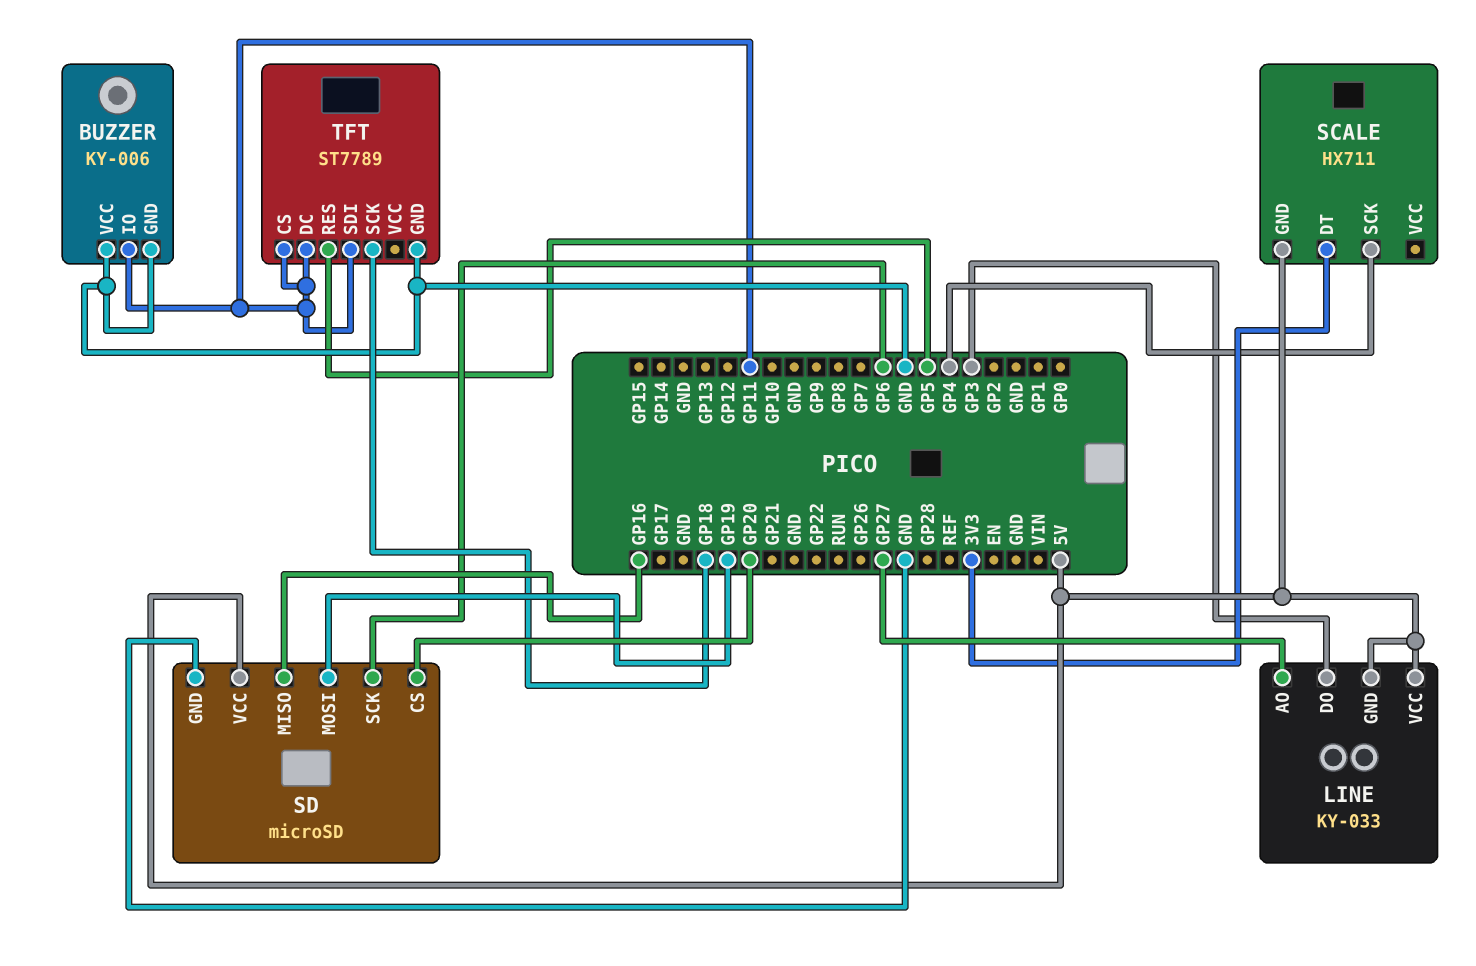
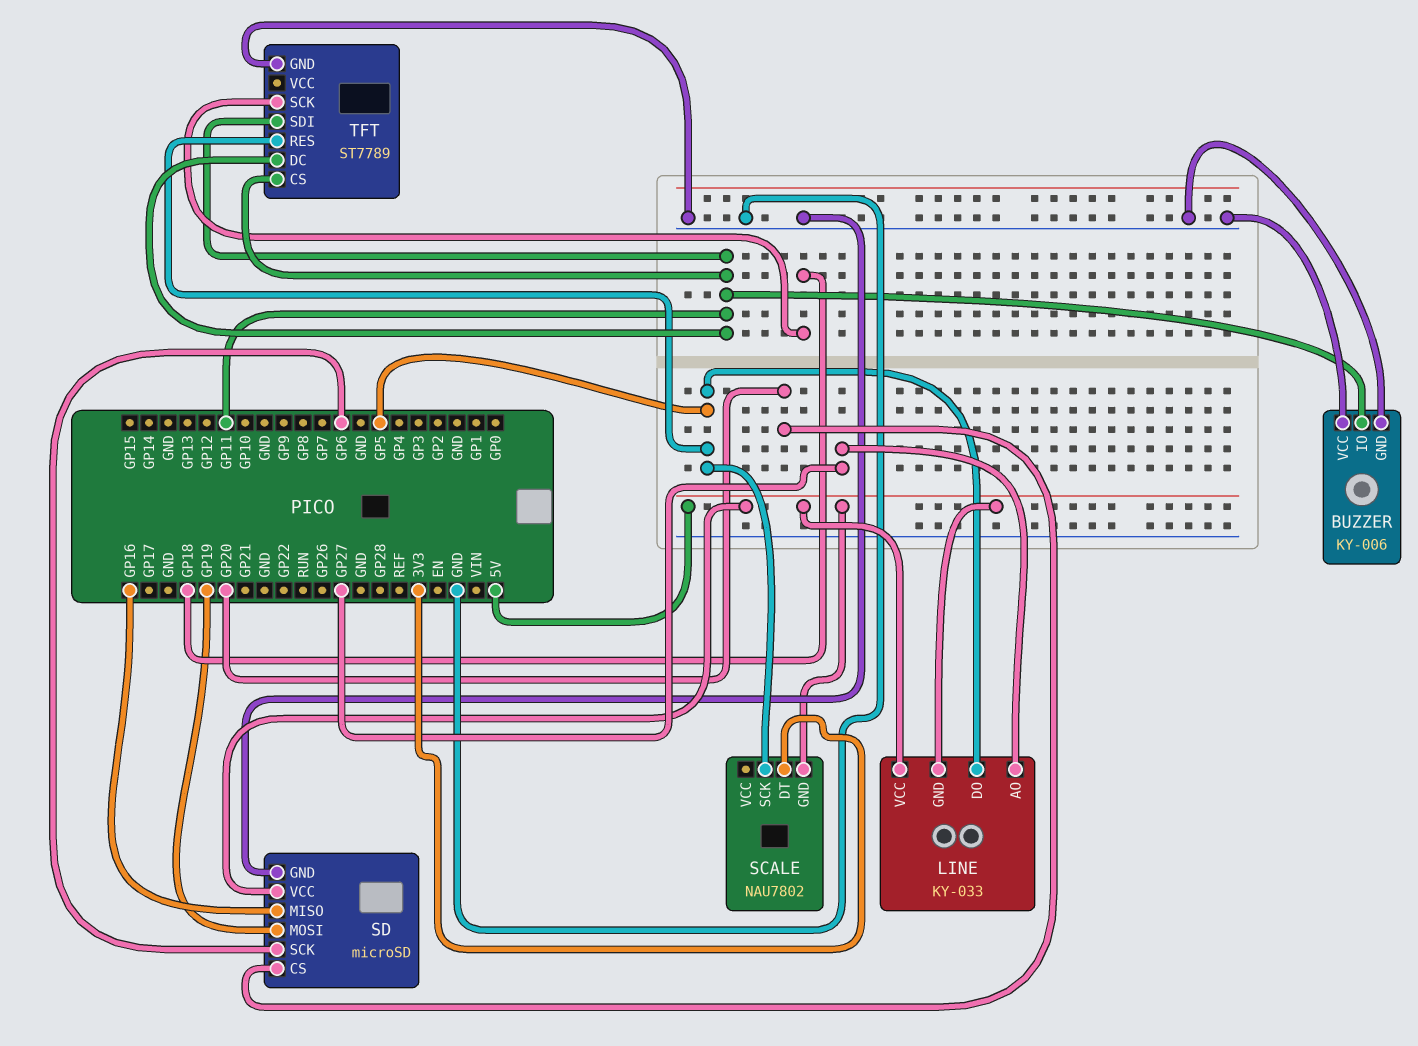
LINE pin DO: GP3 -> GP5
SCALE: HX711 -> NAU7802
SCALE pin SCK: GP4 -> GP5

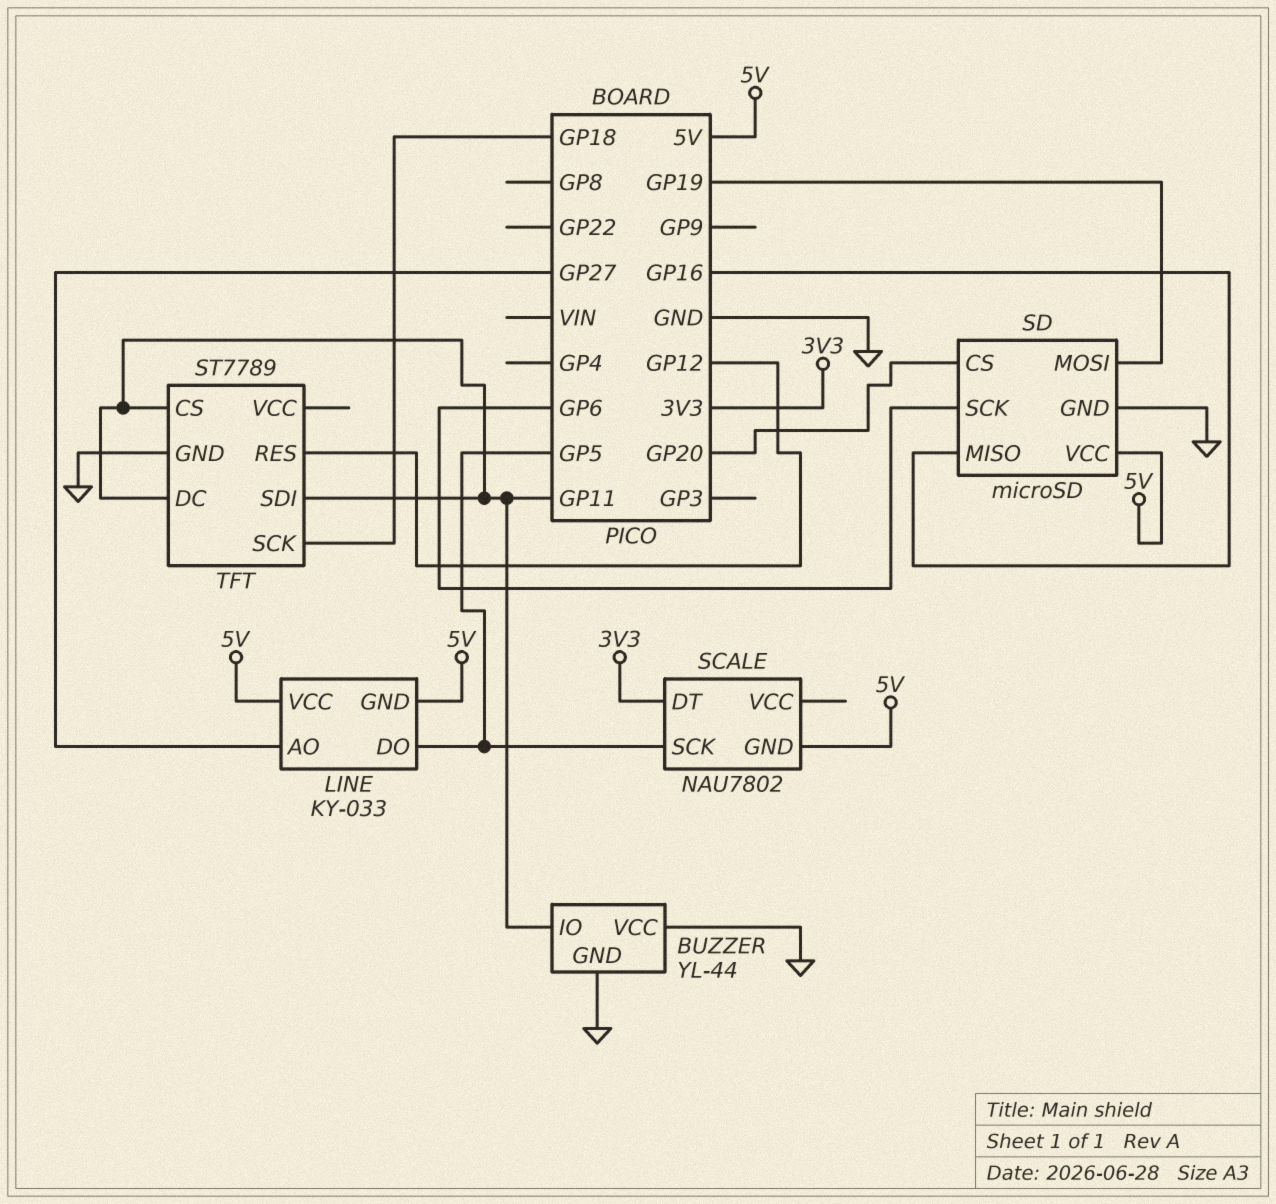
BUZZER: KY-006 -> YL-44
TFT pin RES: GP5 -> GP12

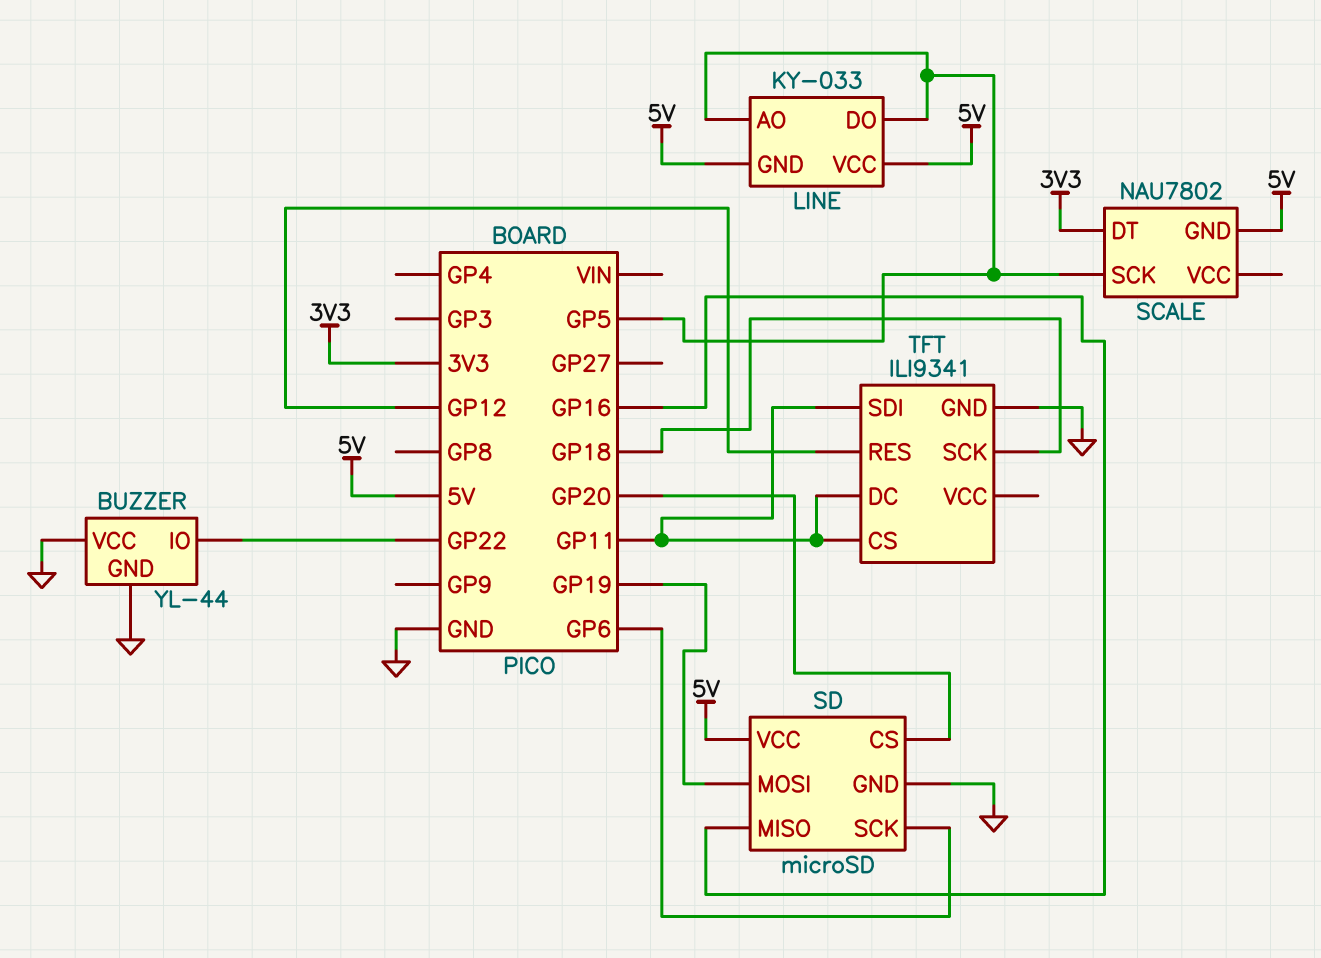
BUZZER pin IO: GP11 -> GP22
LINE pin AO: GP27 -> GP5
TFT: ST7789 -> ILI9341

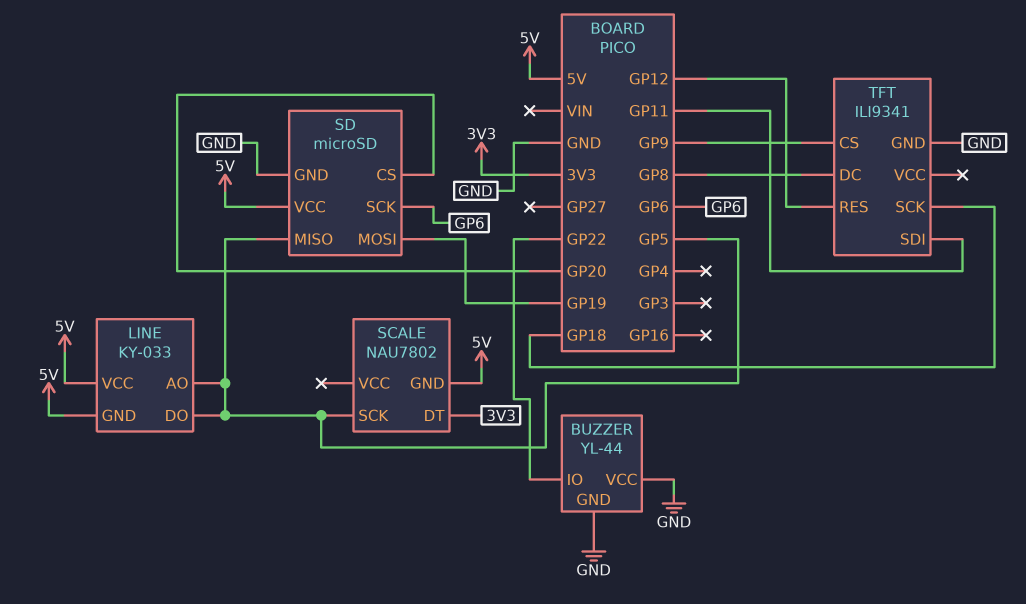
SD pin MISO: GP16 -> GP5
TFT pin CS: GP11 -> GP9
TFT pin DC: GP11 -> GP8

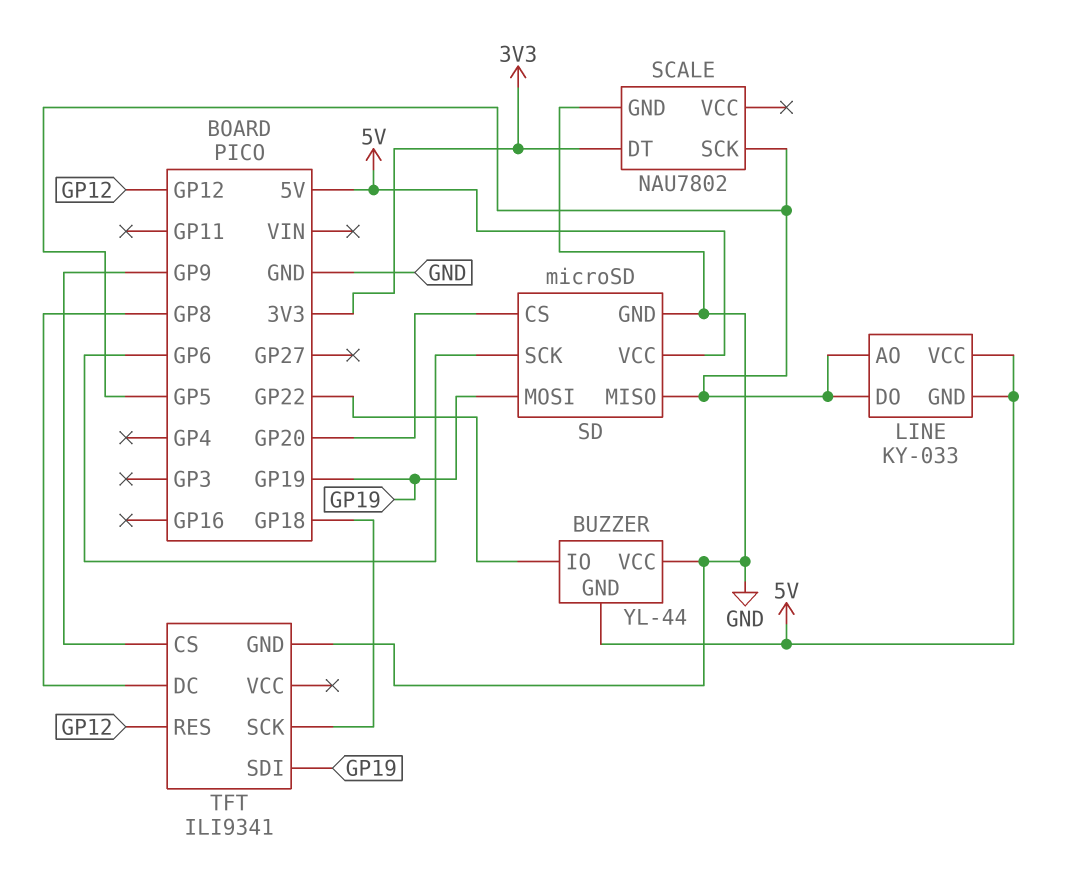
BUZZER pin GND: GND -> 5V
SCALE pin GND: 5V -> GND
TFT pin SDI: GP11 -> GP19

